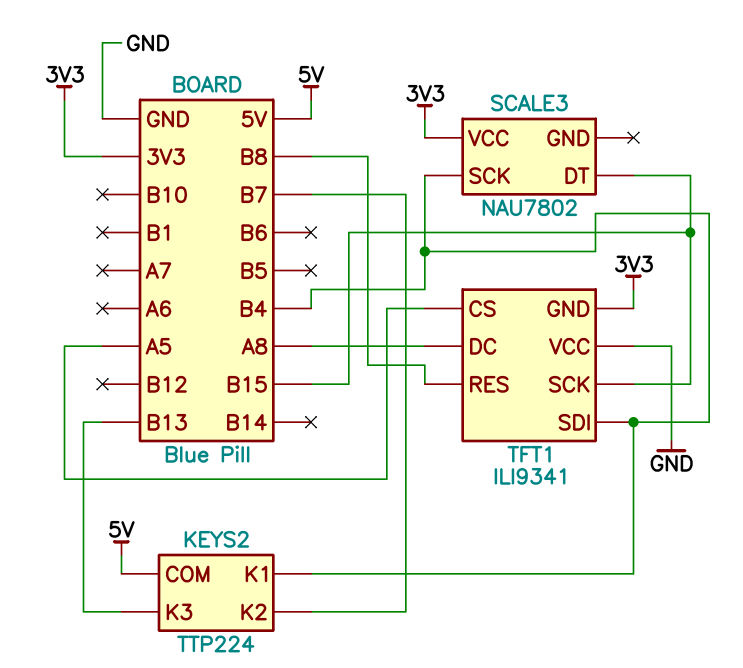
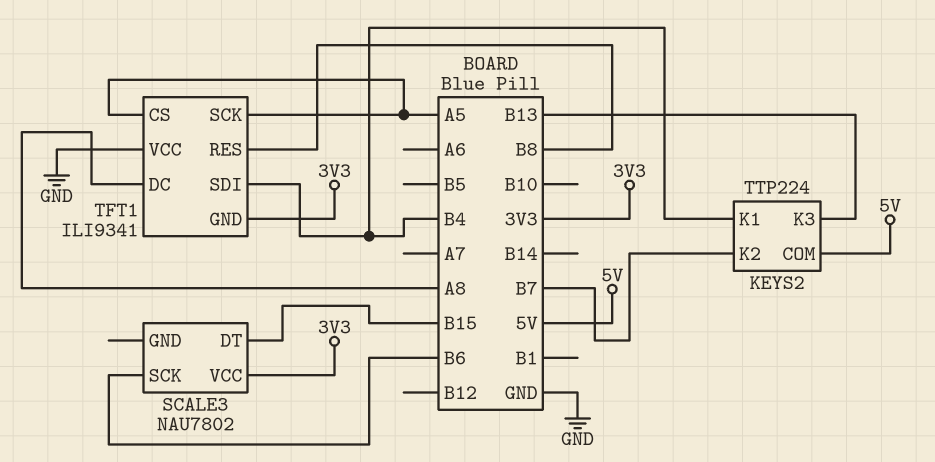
SCALE3 pin SCK: B4 -> B6
TFT1 pin SCK: B15 -> A5

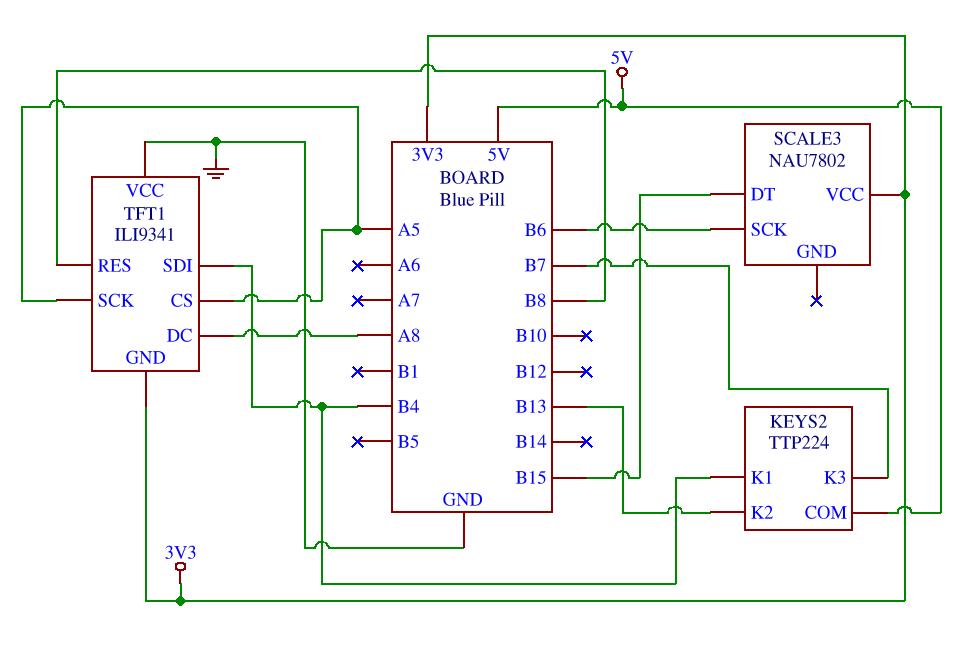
KEYS2 pin K2: B7 -> B13
KEYS2 pin K3: B13 -> B7

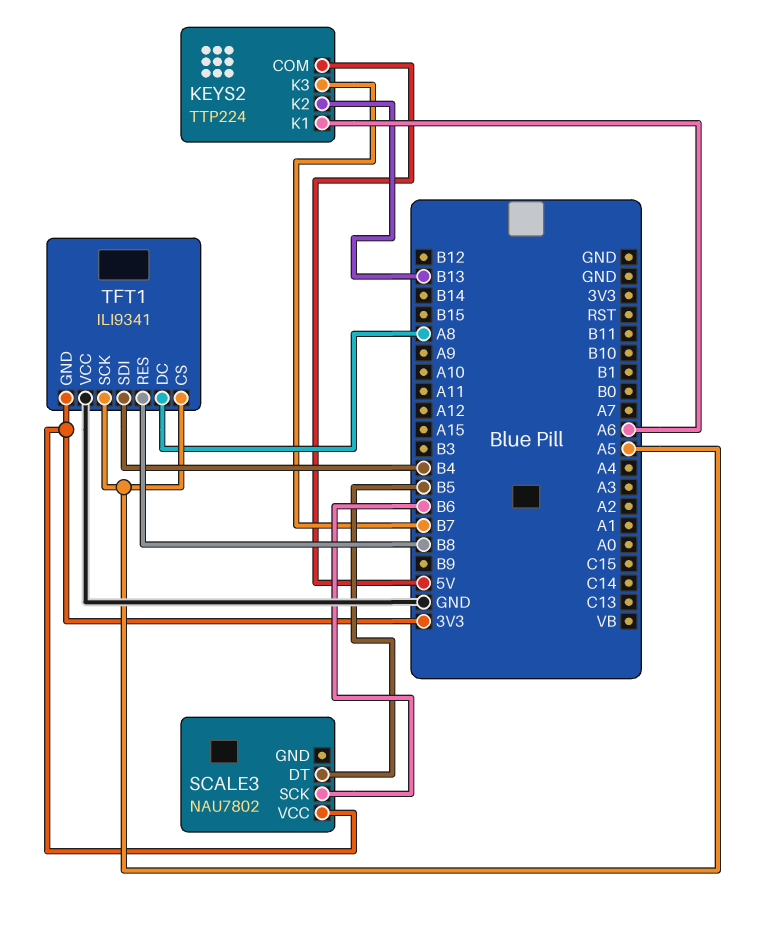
KEYS2 pin K1: B4 -> A6
SCALE3 pin DT: B15 -> B5

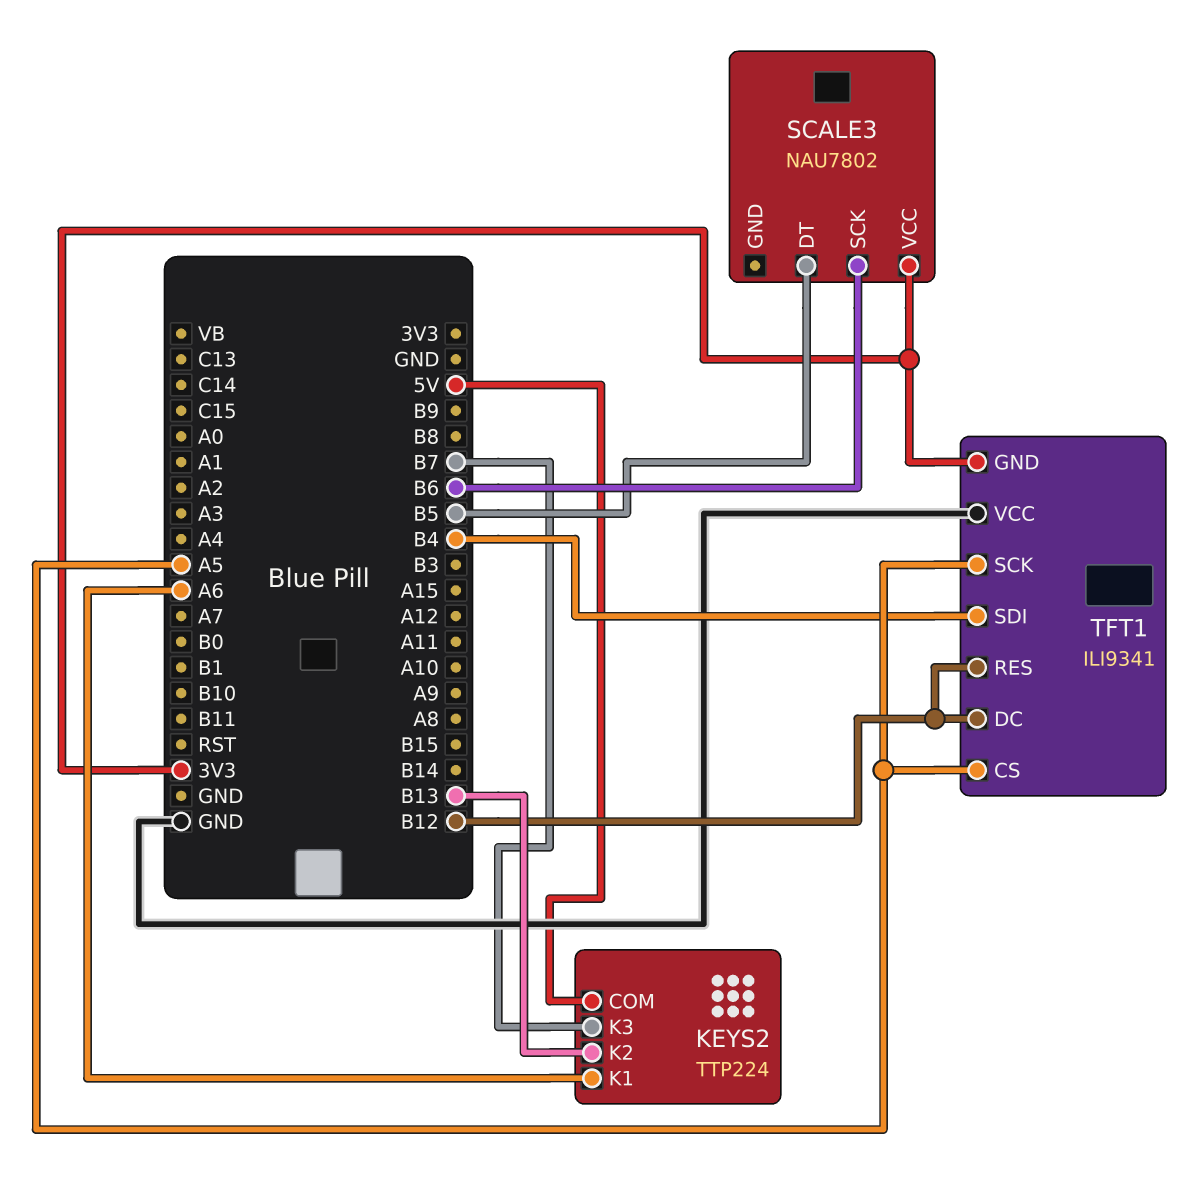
TFT1 pin DC: A8 -> B12
TFT1 pin RES: B8 -> B12

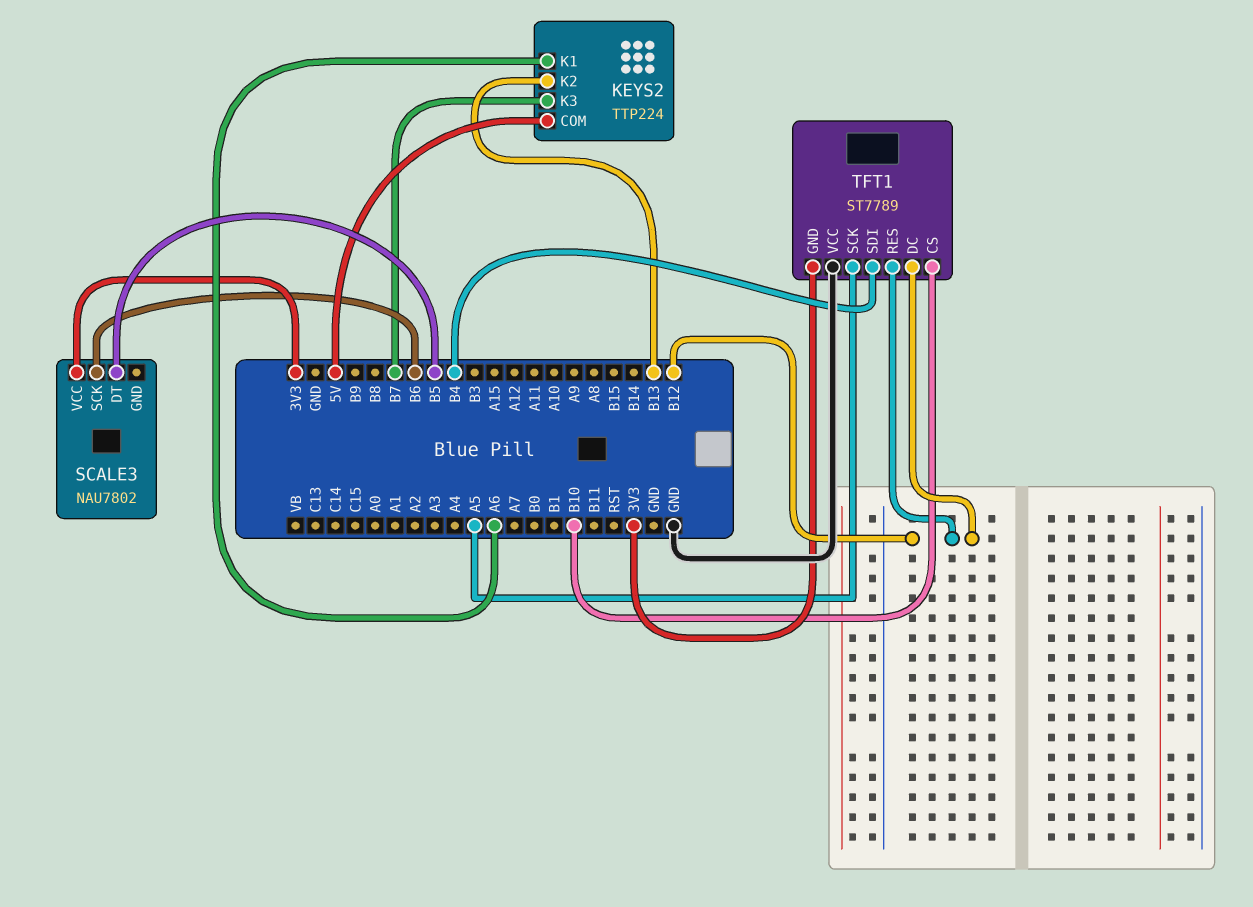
TFT1: ILI9341 -> ST7789
TFT1 pin CS: A5 -> B10

